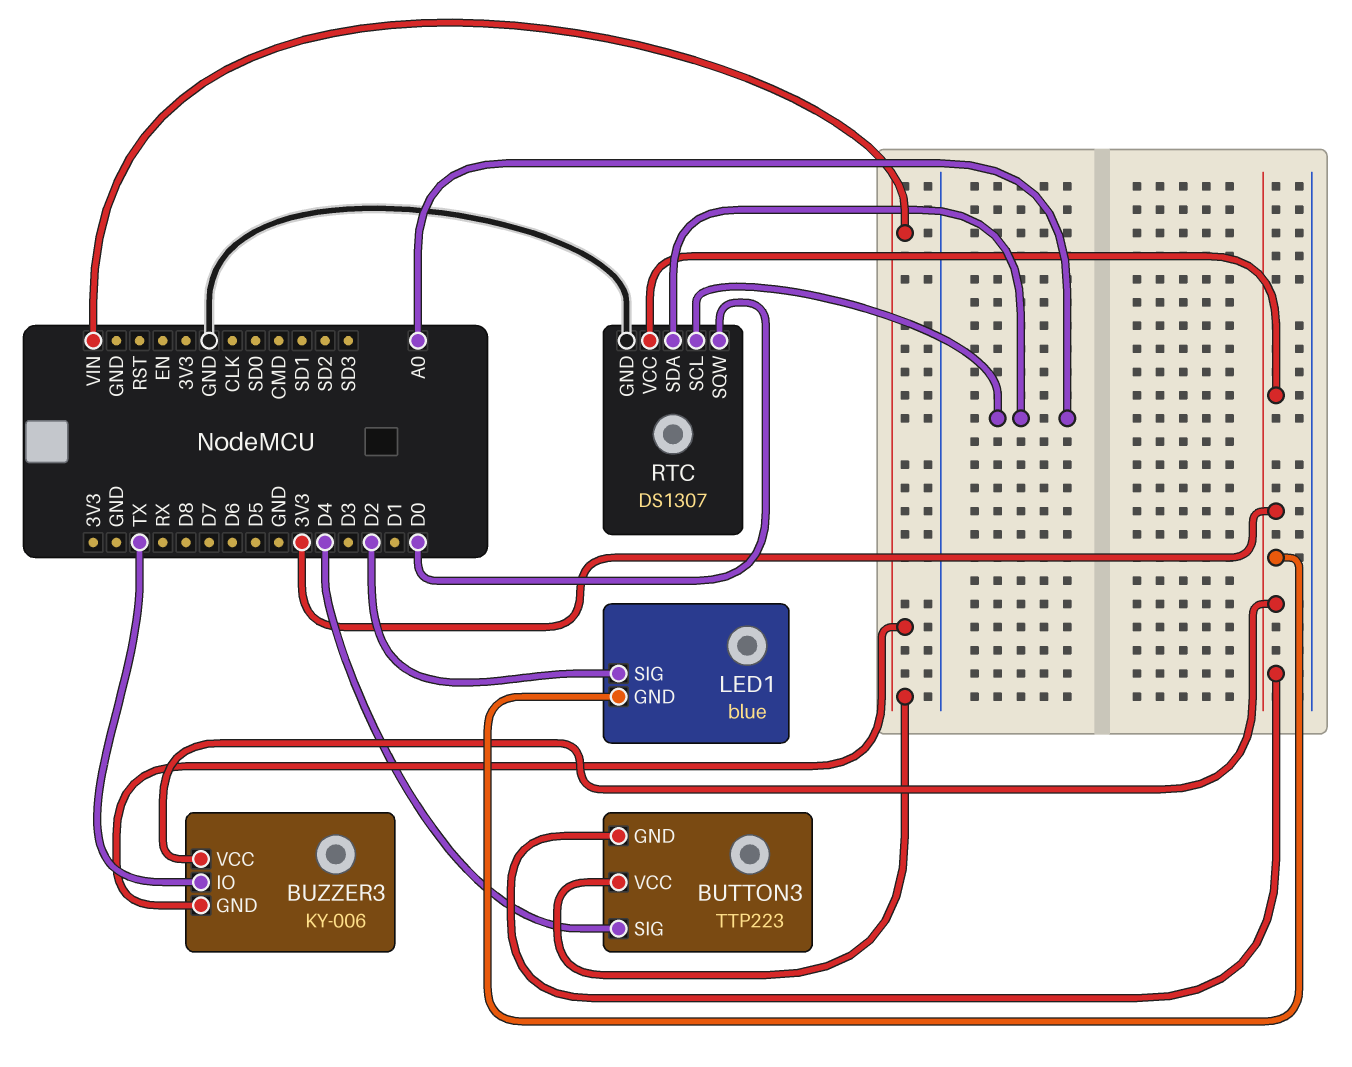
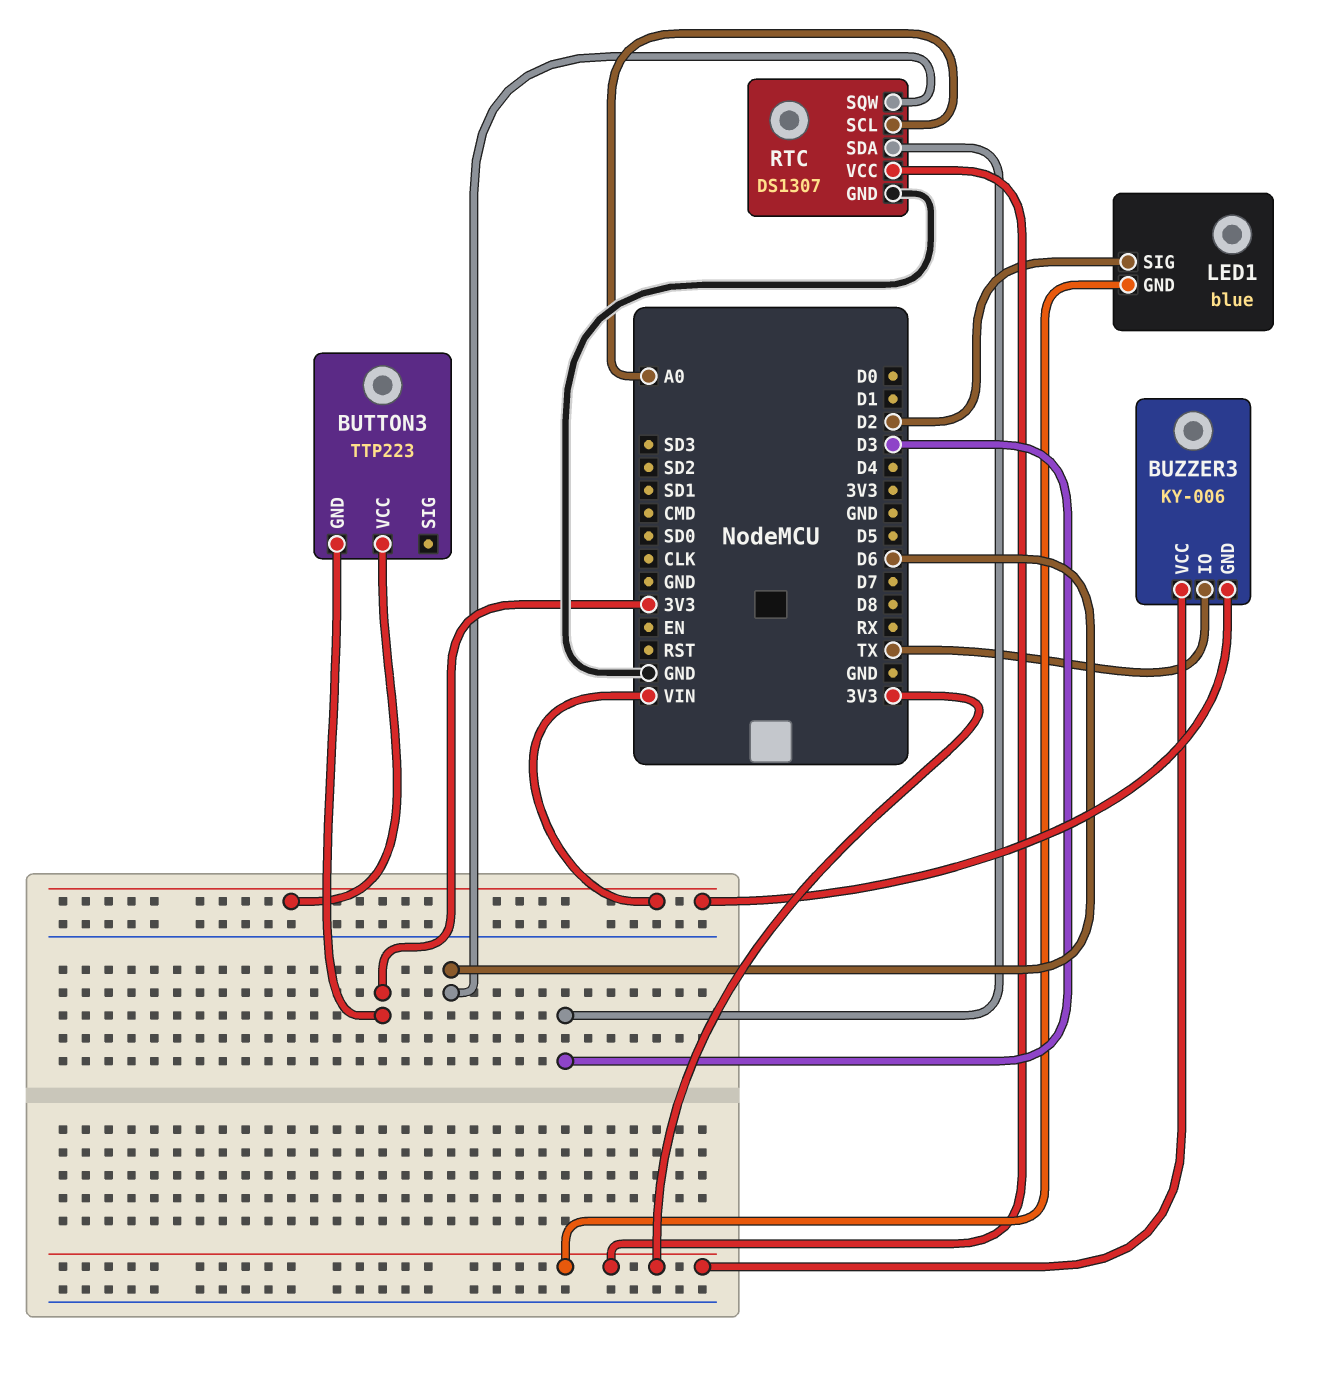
BUTTON3 pin SIG: D4 -> none
RTC pin SDA: A0 -> D3
RTC pin SQW: D0 -> D6

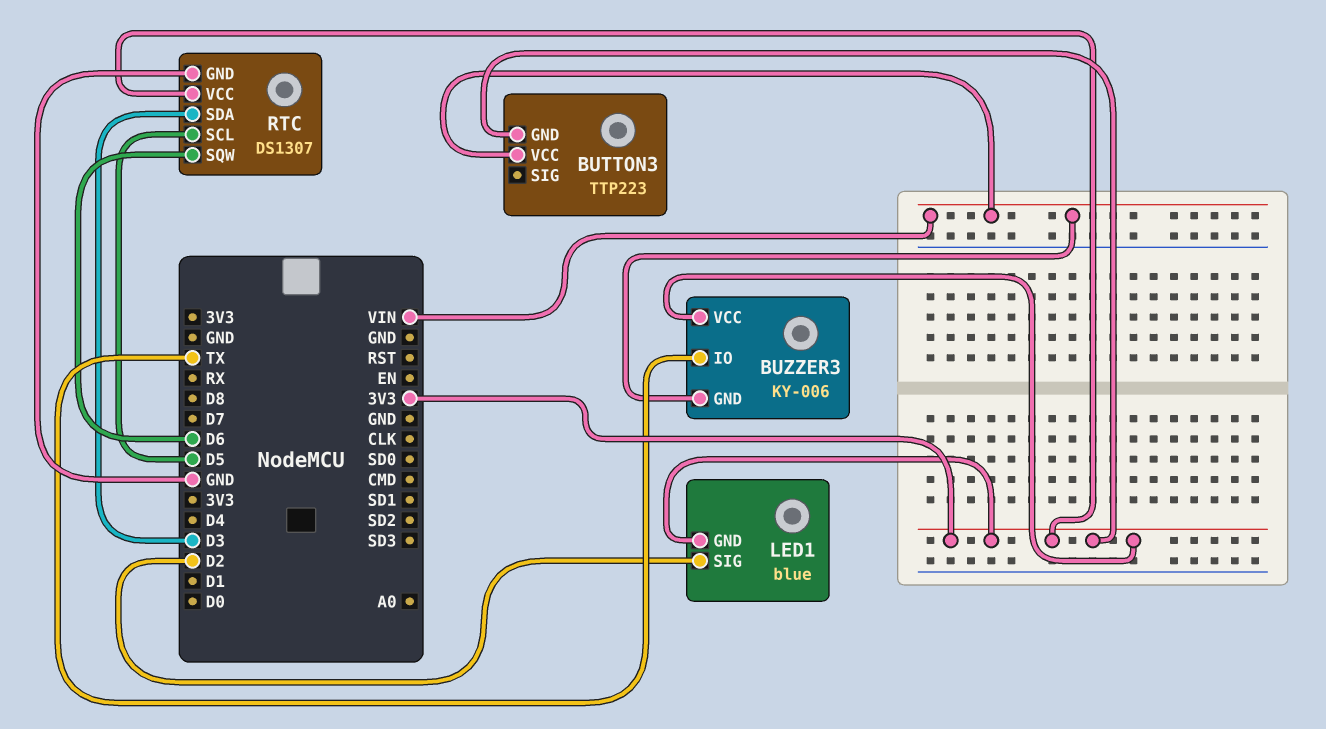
RTC pin SCL: A0 -> D5

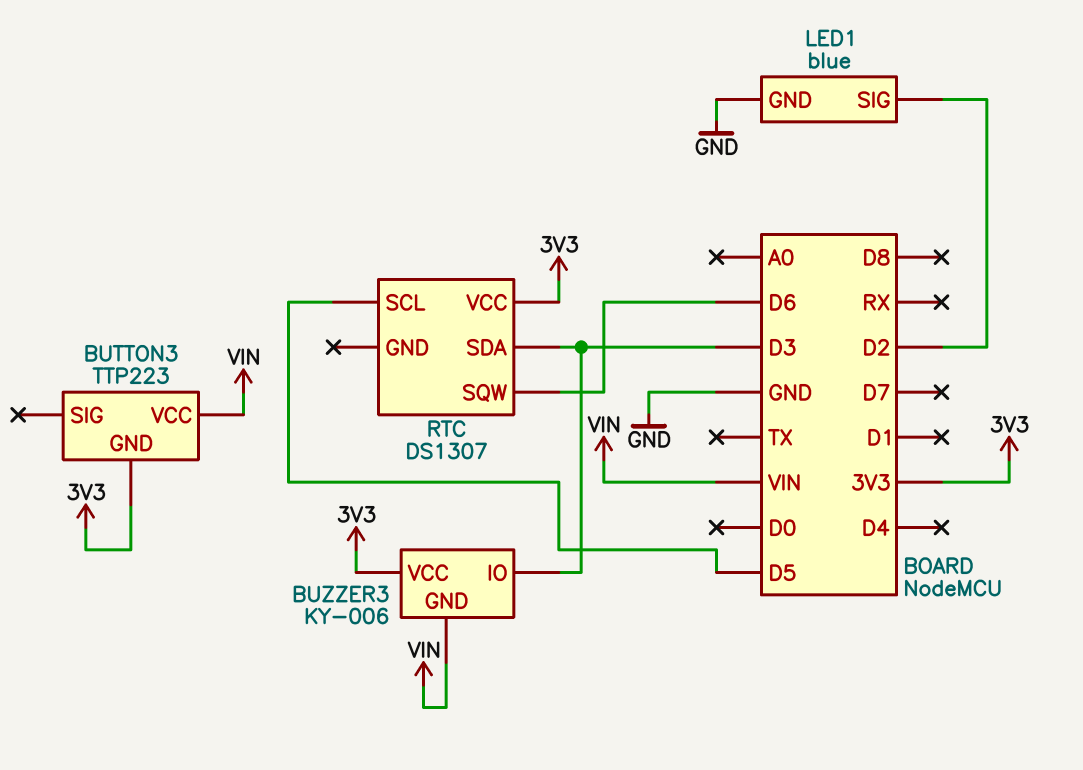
BUZZER3 pin IO: TX -> D3
LED1 pin GND: 3V3 -> GND
RTC pin GND: GND -> none

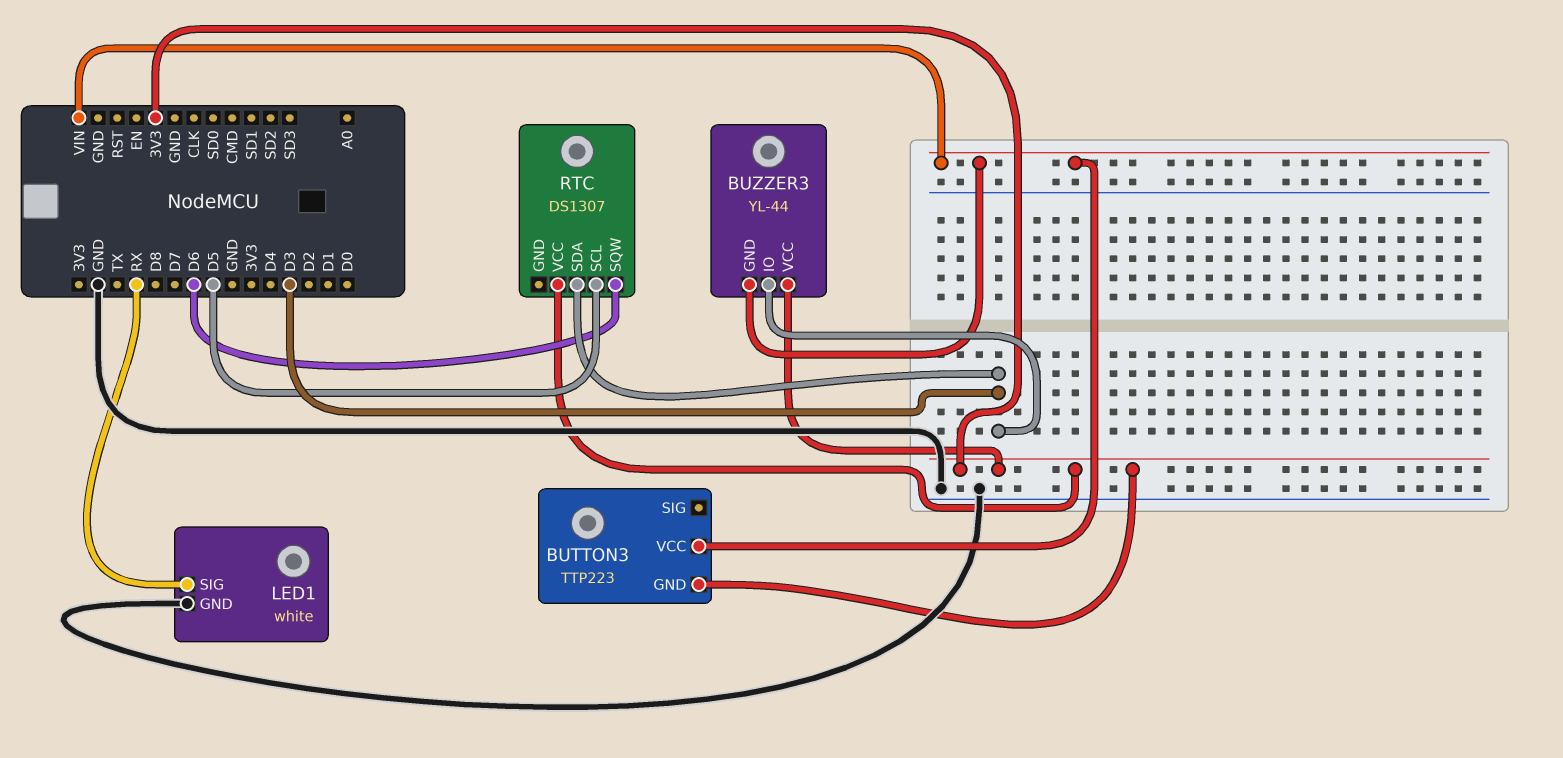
BUZZER3: KY-006 -> YL-44
LED1: blue -> white
LED1 pin SIG: D2 -> RX

